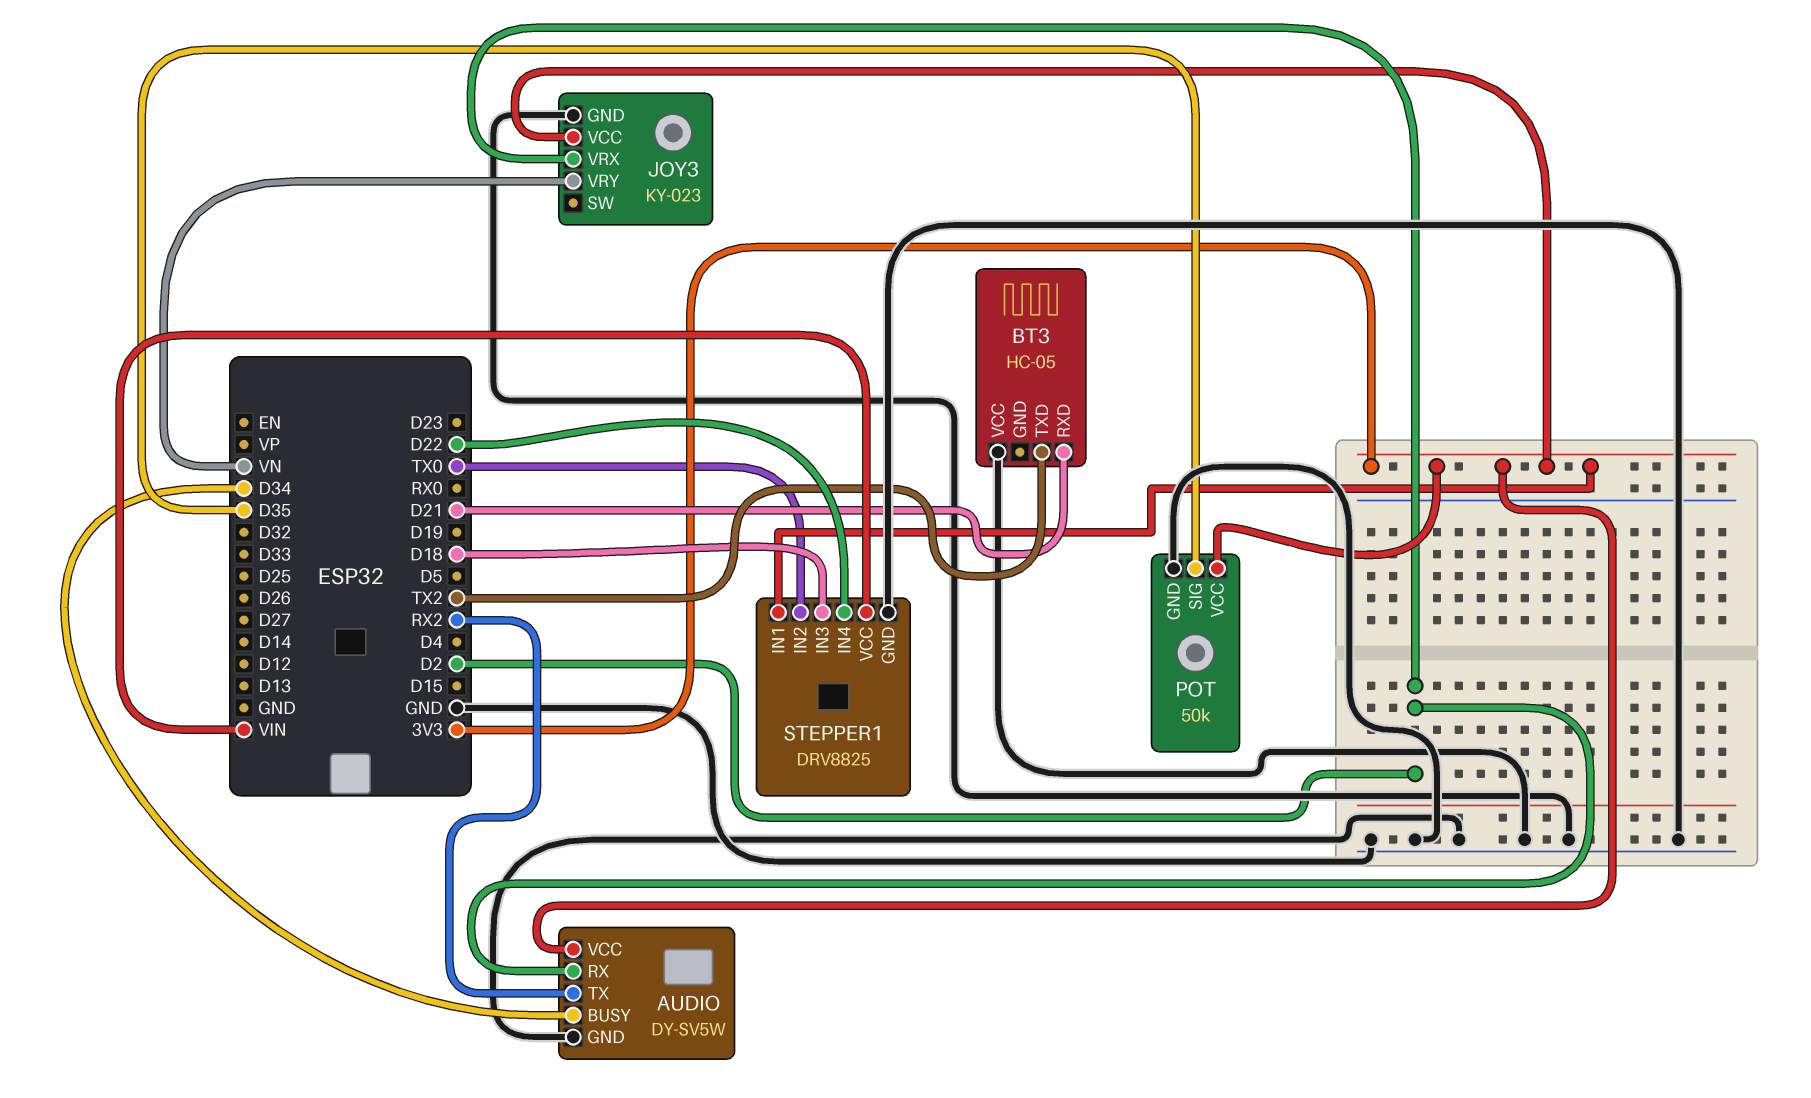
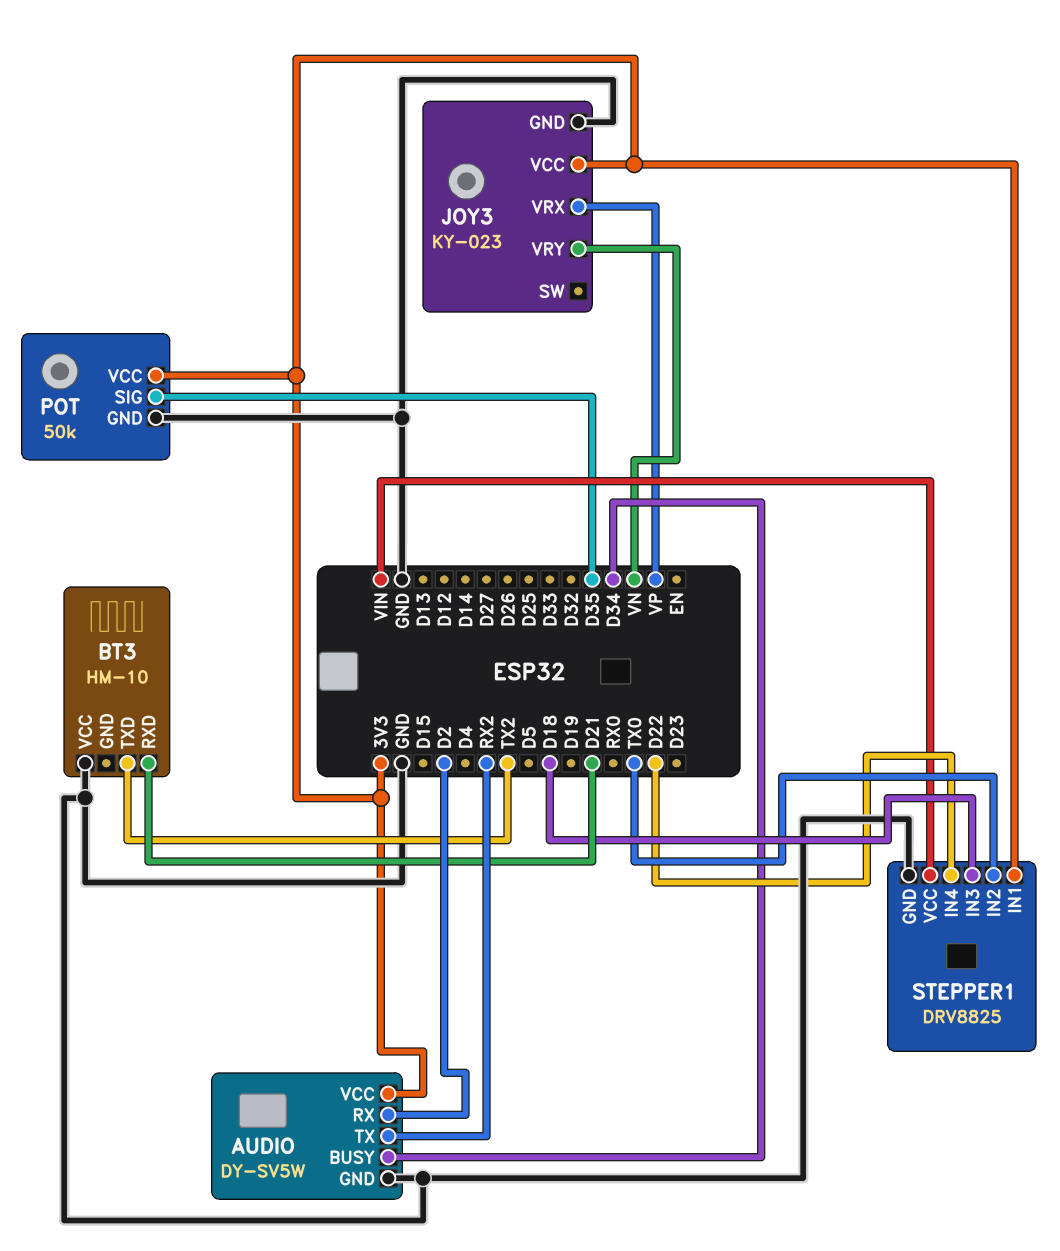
BT3: HC-05 -> HM-10
JOY3 pin VRX: D2 -> VP

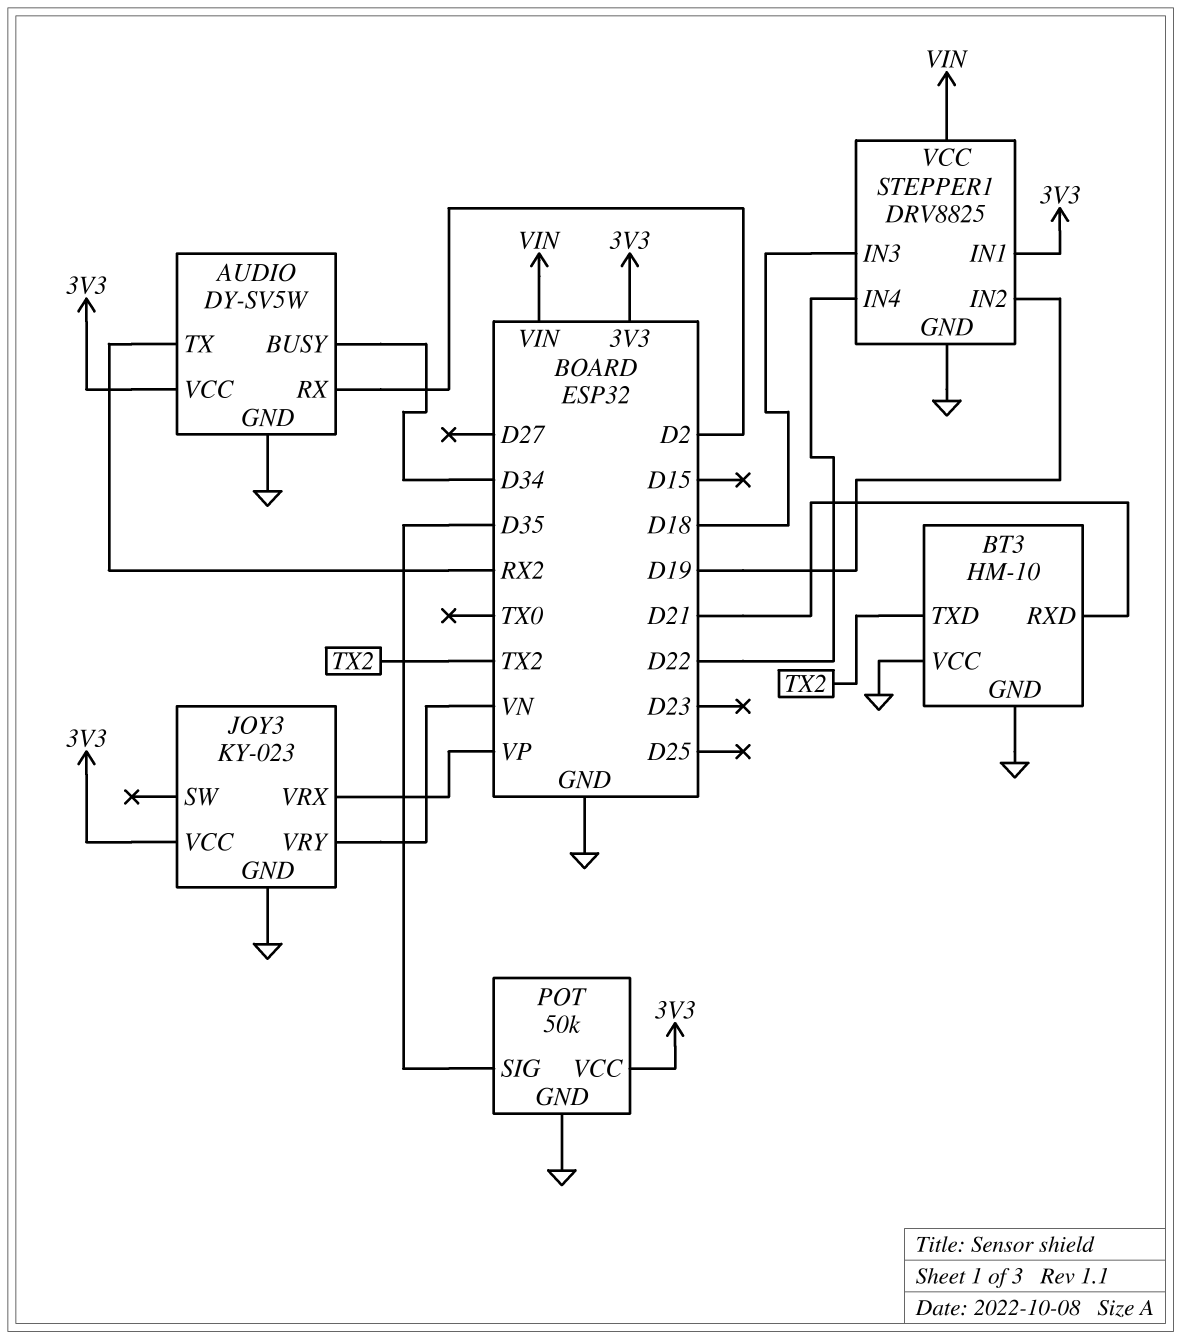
BT3 pin GND: none -> GND
STEPPER1 pin IN2: TX0 -> D19

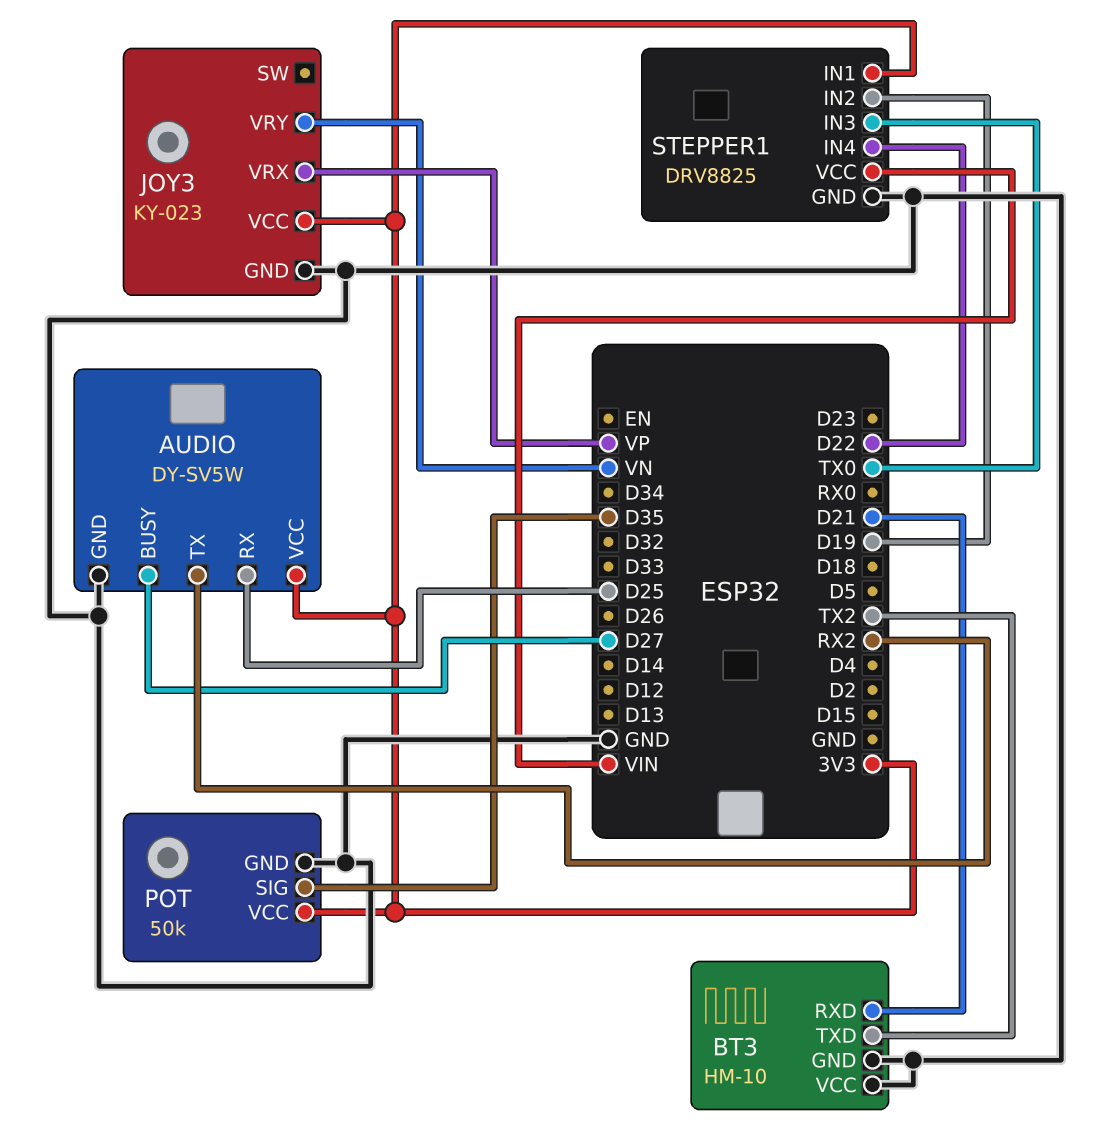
AUDIO pin BUSY: D34 -> D27
AUDIO pin RX: D2 -> D25
STEPPER1 pin IN3: D18 -> TX0

